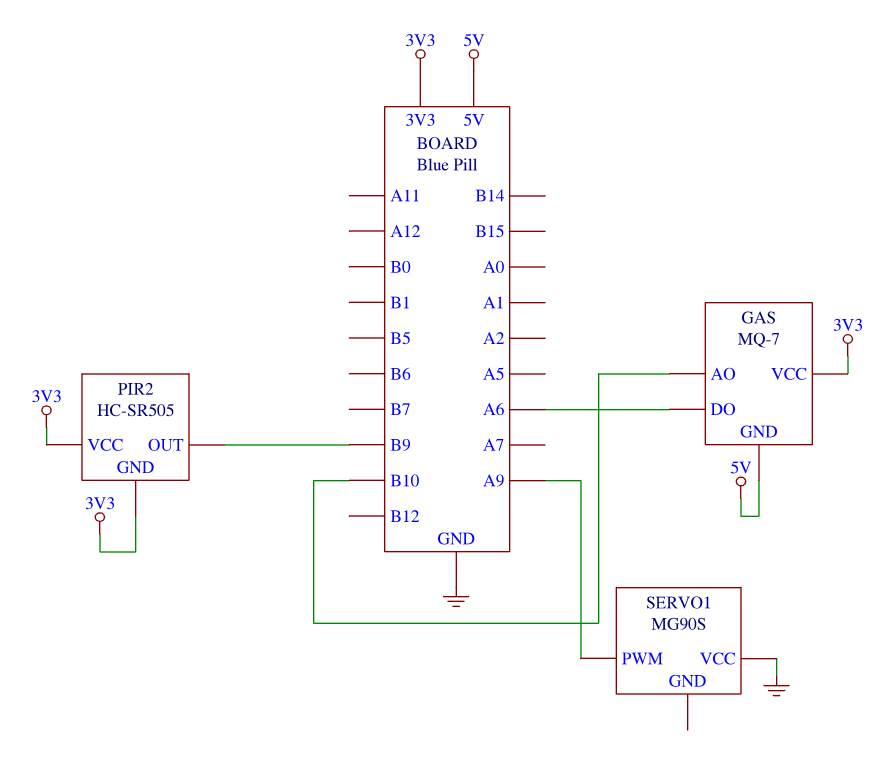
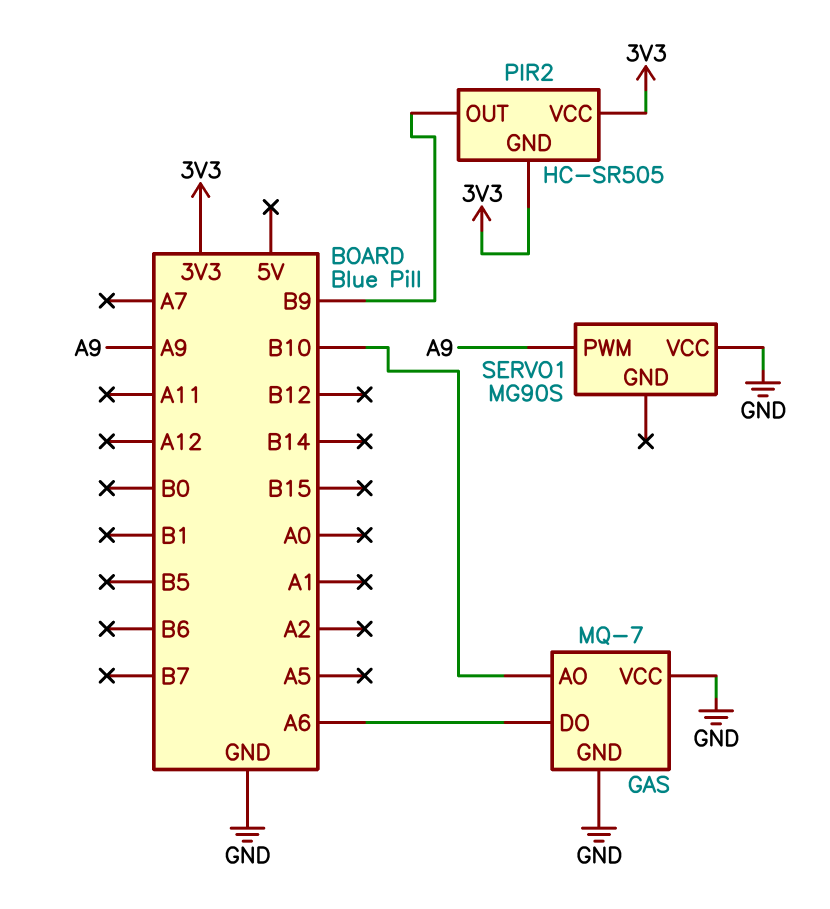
GAS pin GND: 5V -> GND
GAS pin VCC: 3V3 -> GND

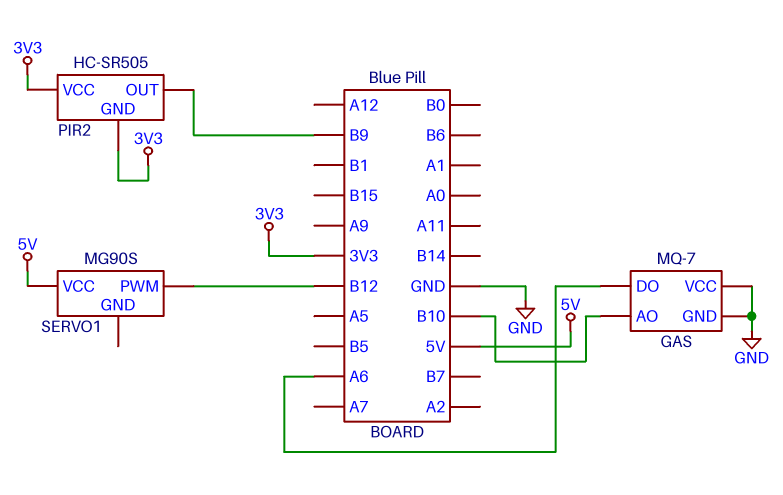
SERVO1 pin PWM: A9 -> B12
SERVO1 pin VCC: GND -> 5V

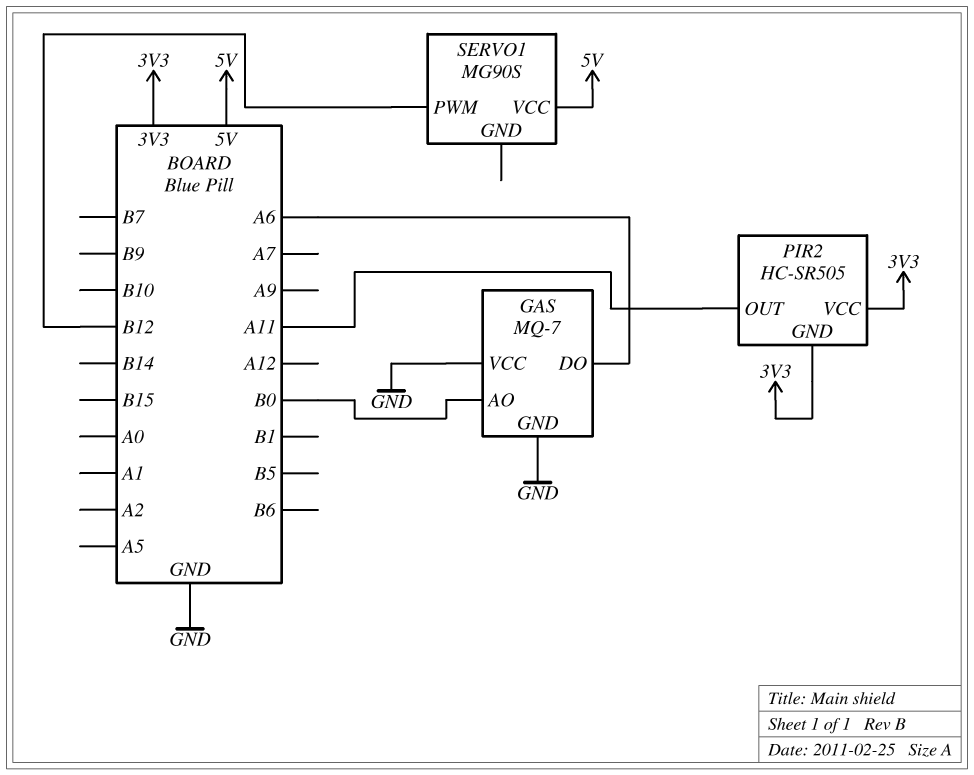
GAS pin AO: B10 -> B0
PIR2 pin OUT: B9 -> A11

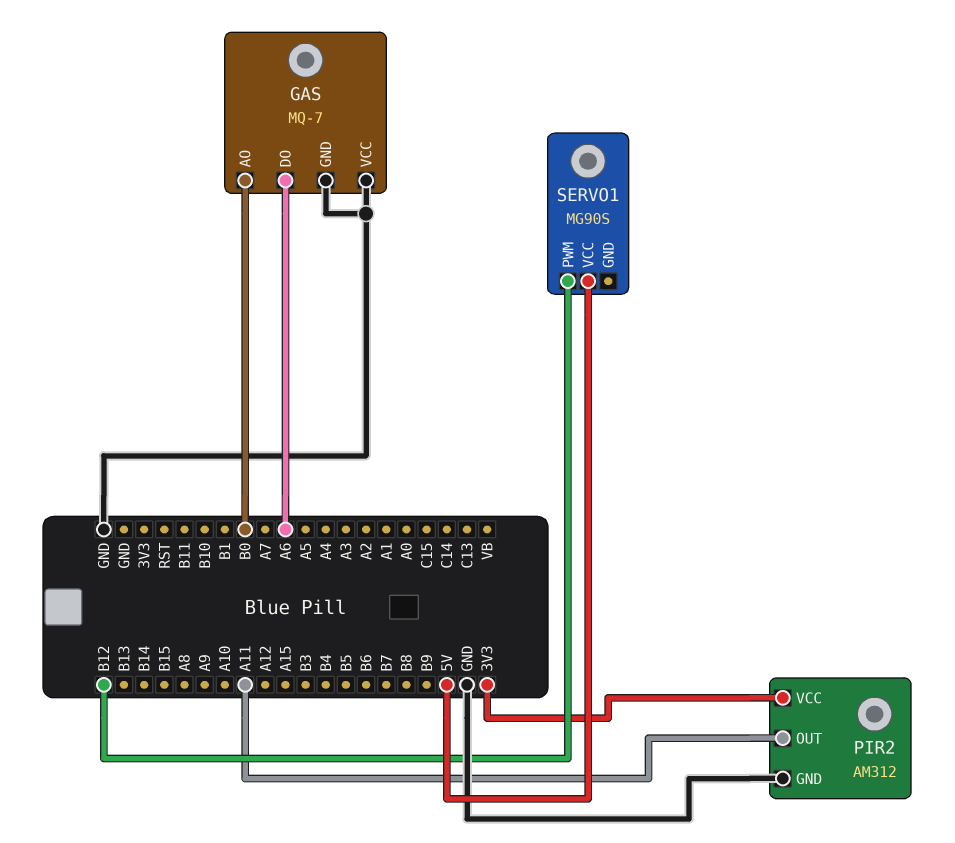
PIR2: HC-SR505 -> AM312
PIR2 pin GND: 3V3 -> GND

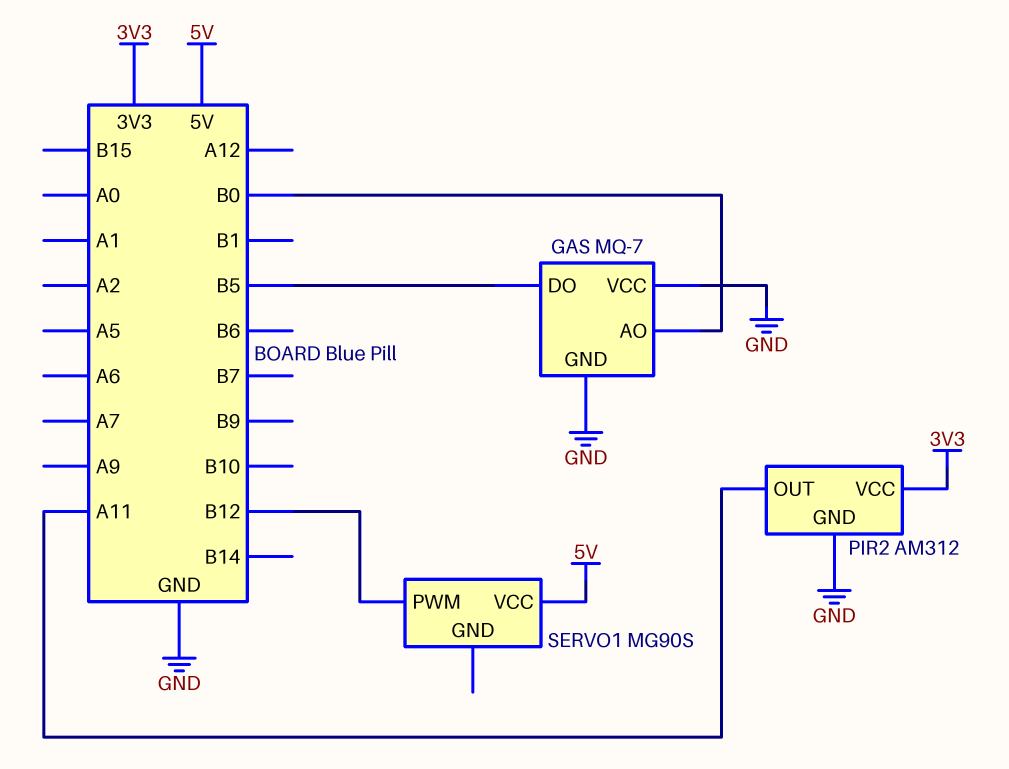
GAS pin DO: A6 -> B5

